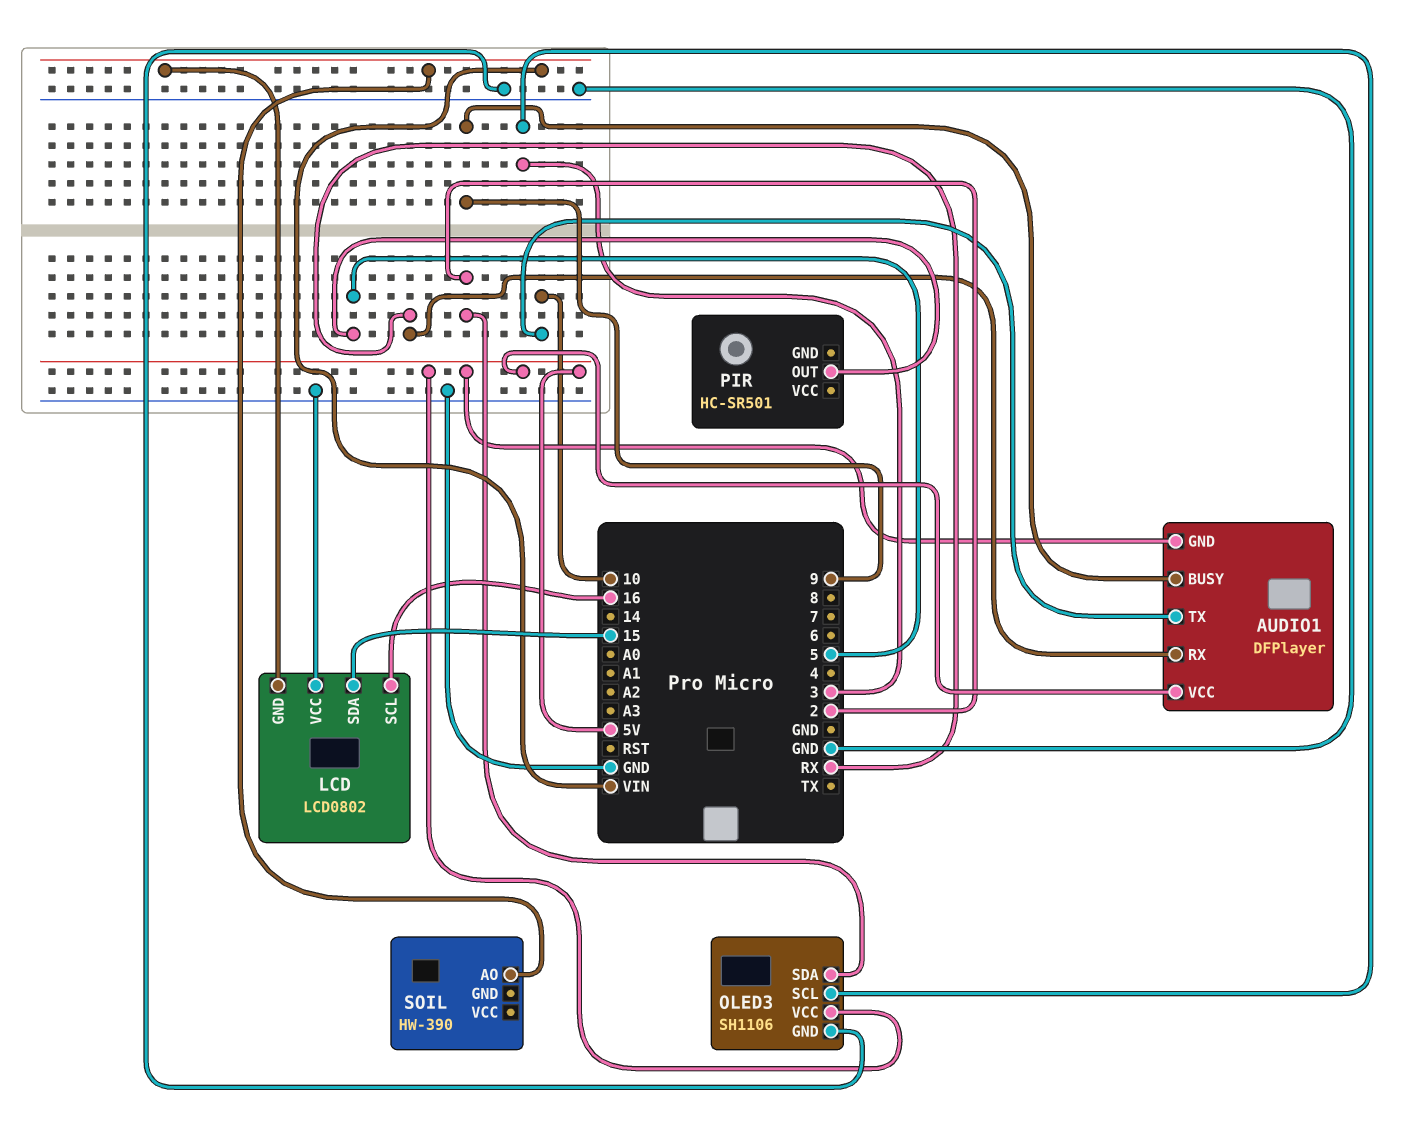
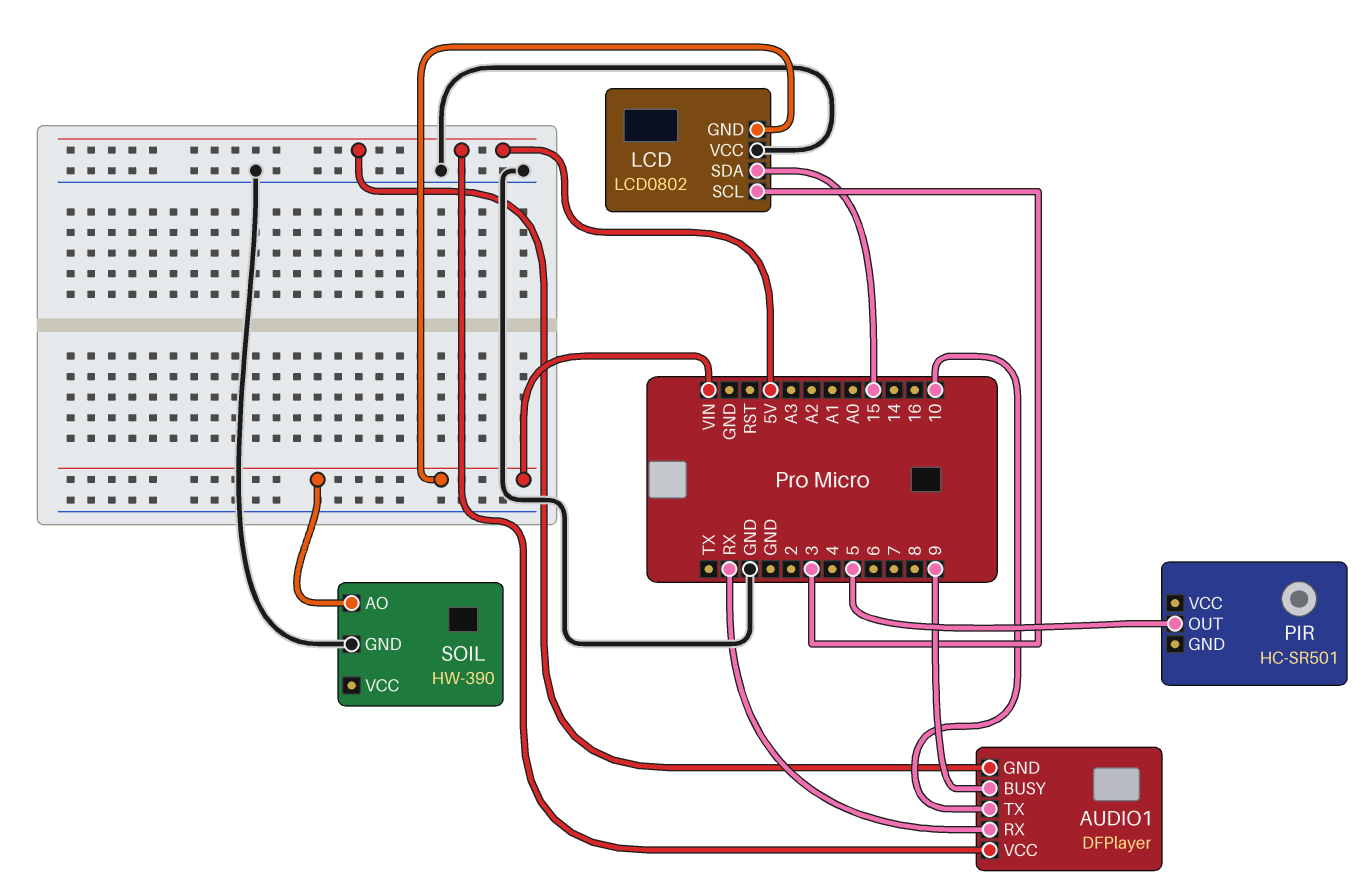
LCD pin SCL: 16 -> 3
OLED3: SH1106 -> none
OLED3 pin GND: GND -> none
OLED3 pin SCL: 3 -> none
OLED3 pin SDA: 2 -> none
OLED3 pin VCC: 5V -> none
SOIL pin GND: none -> GND

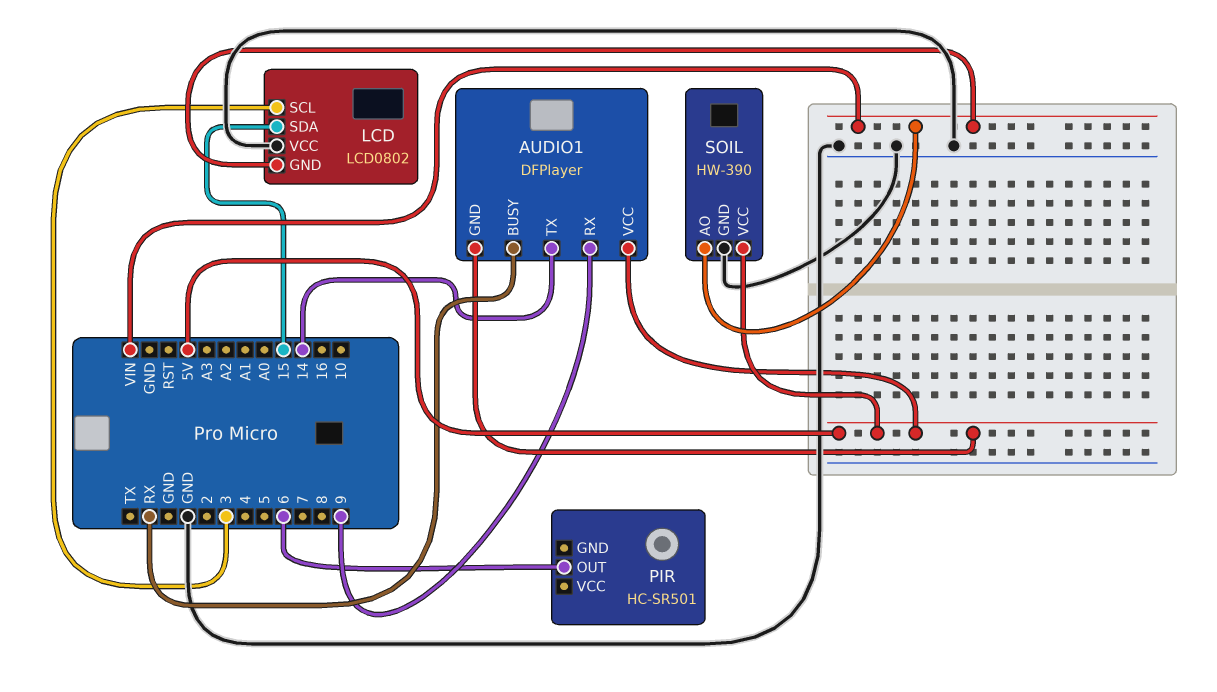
AUDIO1 pin BUSY: 9 -> RX
AUDIO1 pin RX: RX -> 9
AUDIO1 pin TX: 10 -> 14
PIR pin OUT: 5 -> 6
SOIL pin VCC: none -> 5V

